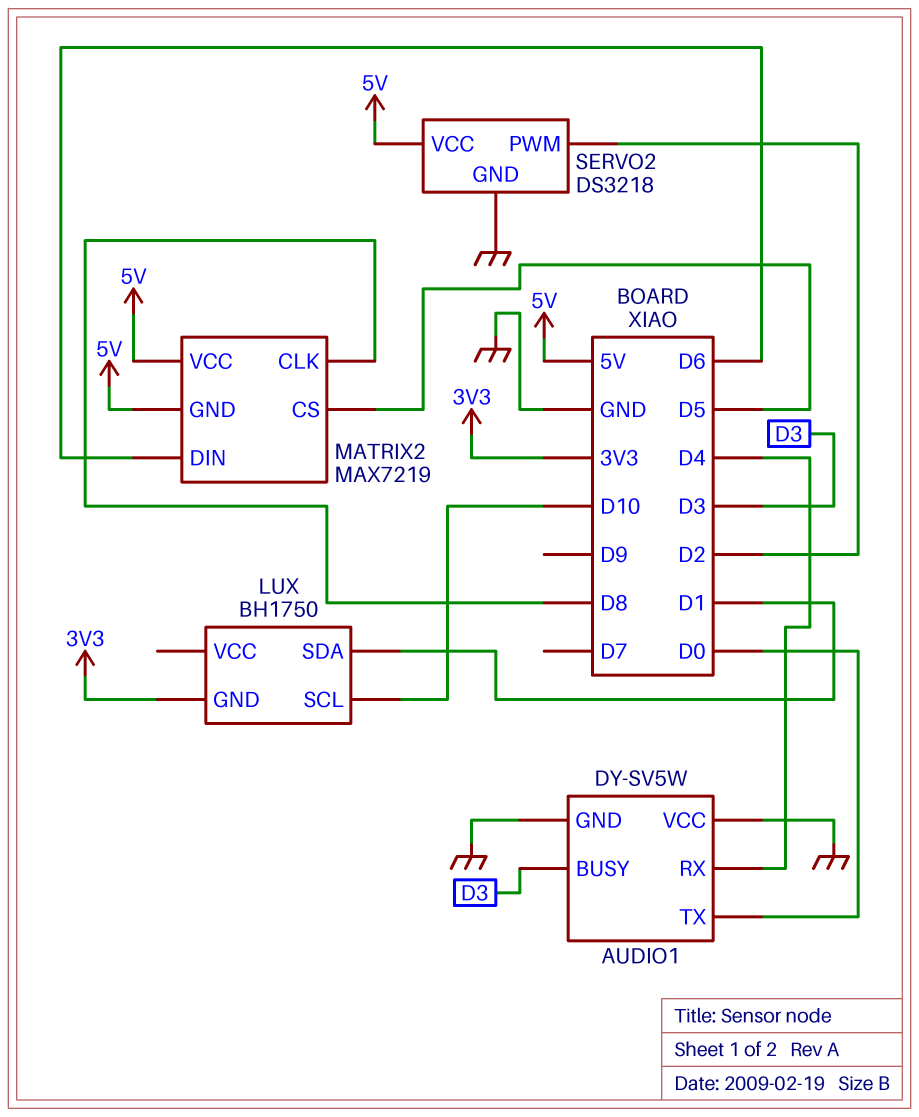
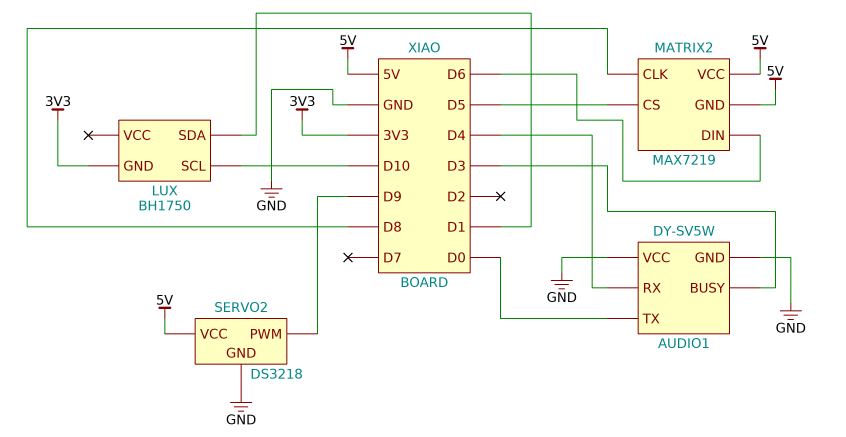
SERVO2 pin PWM: D2 -> D9

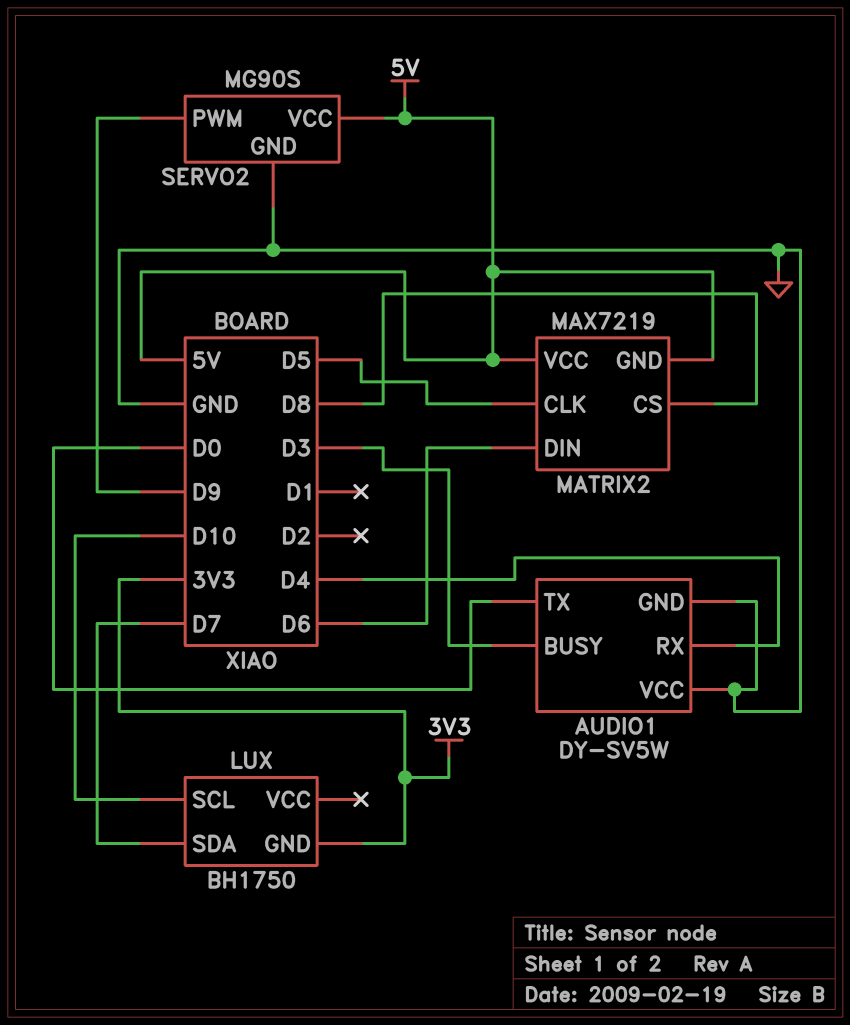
LUX pin SDA: D1 -> D7
MATRIX2 pin CLK: D8 -> D5
MATRIX2 pin CS: D5 -> D8
SERVO2: DS3218 -> MG90S

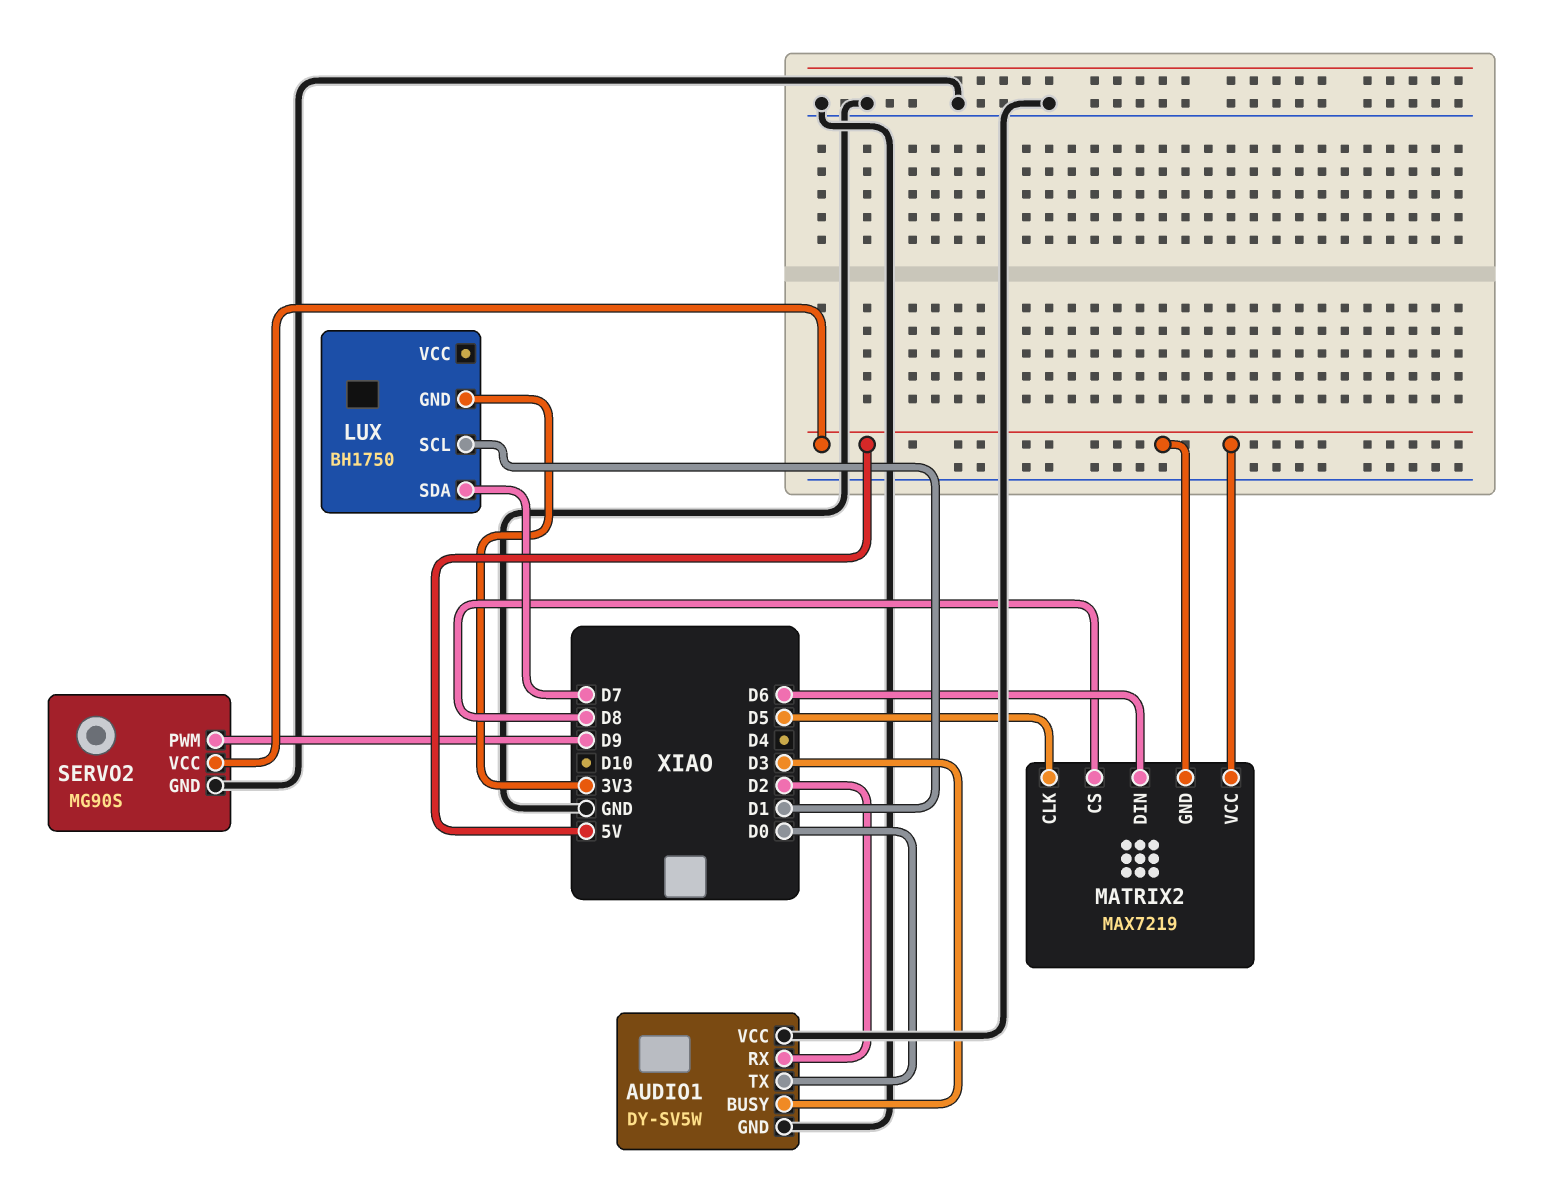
AUDIO1 pin RX: D4 -> D2
LUX pin SCL: D10 -> D1

